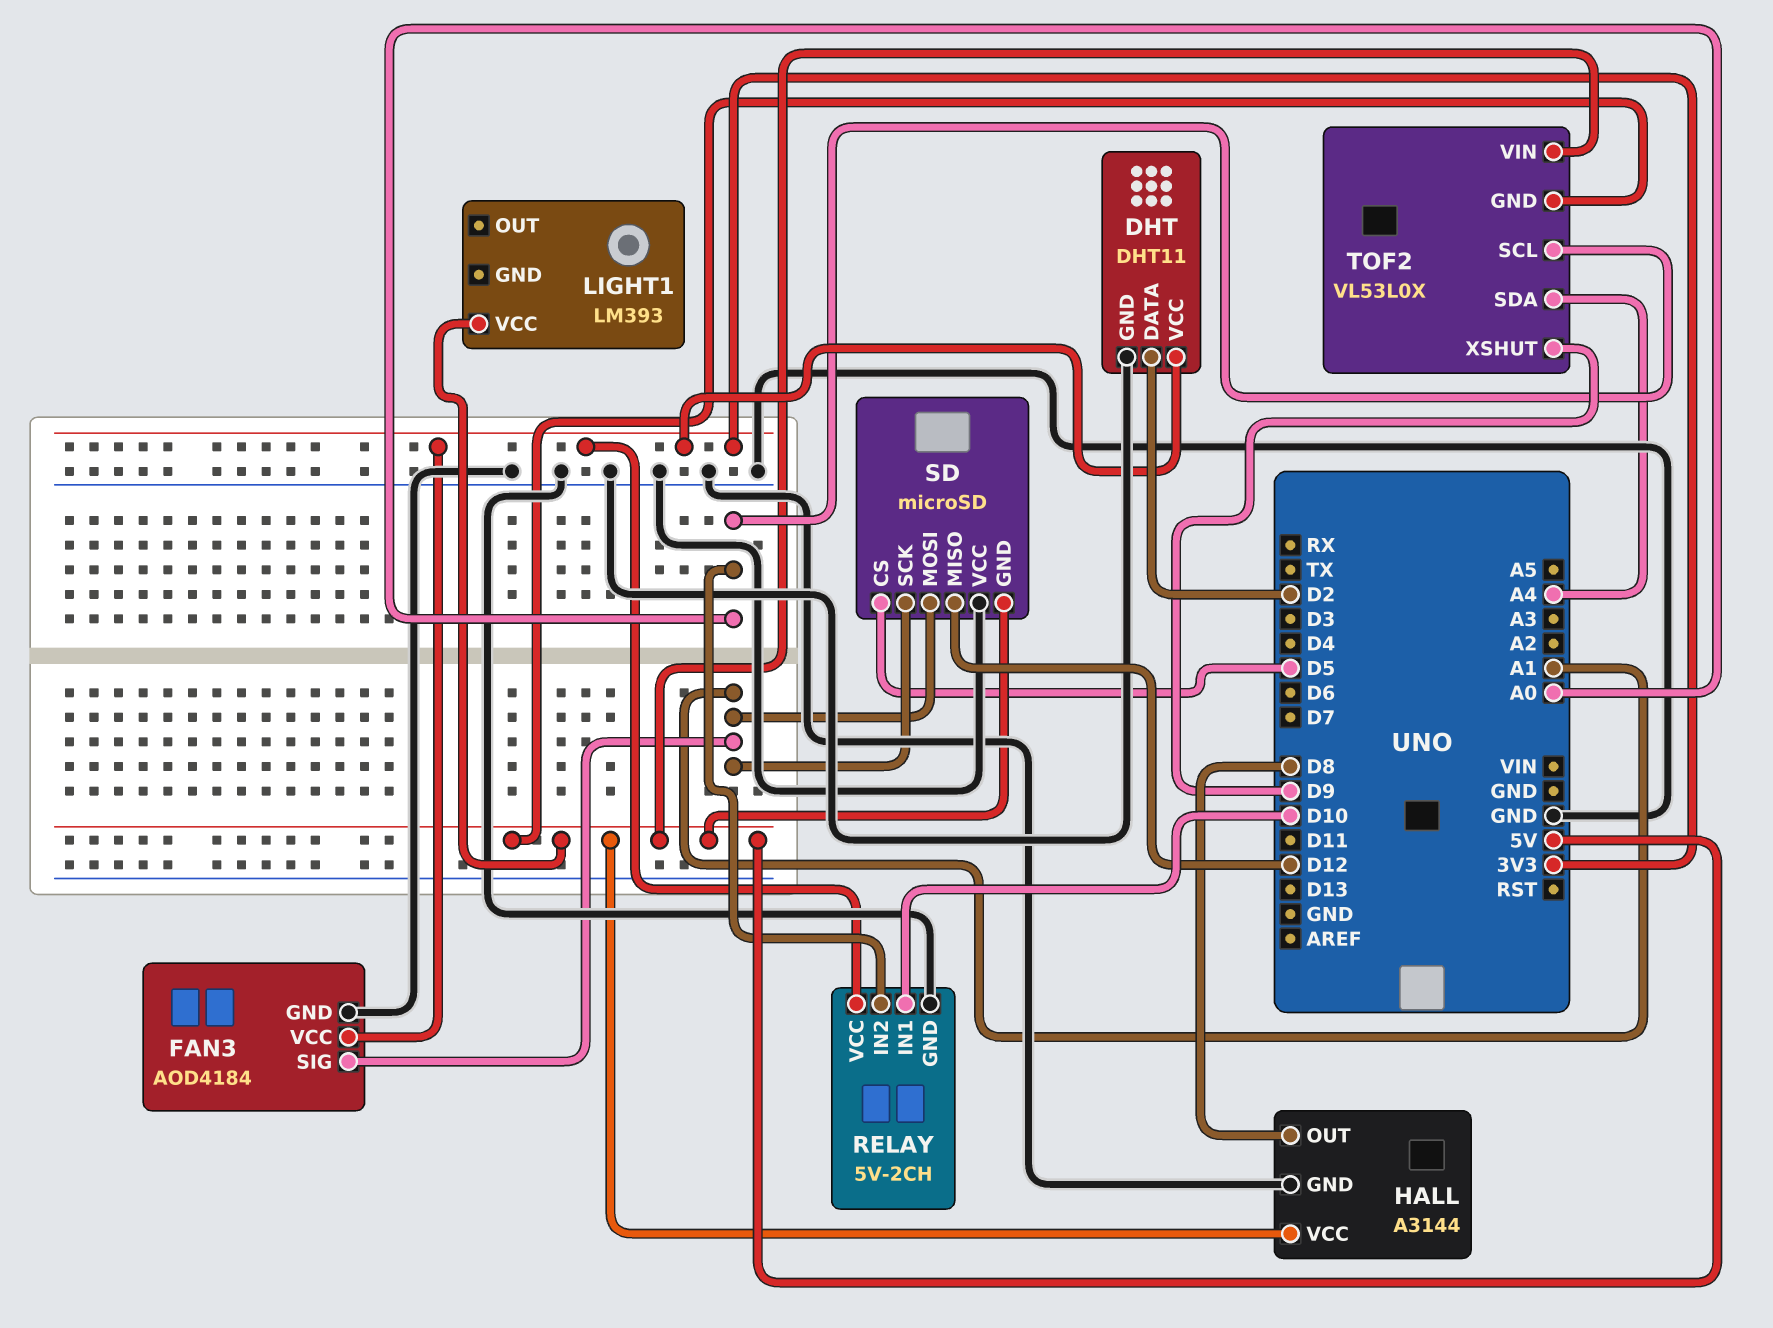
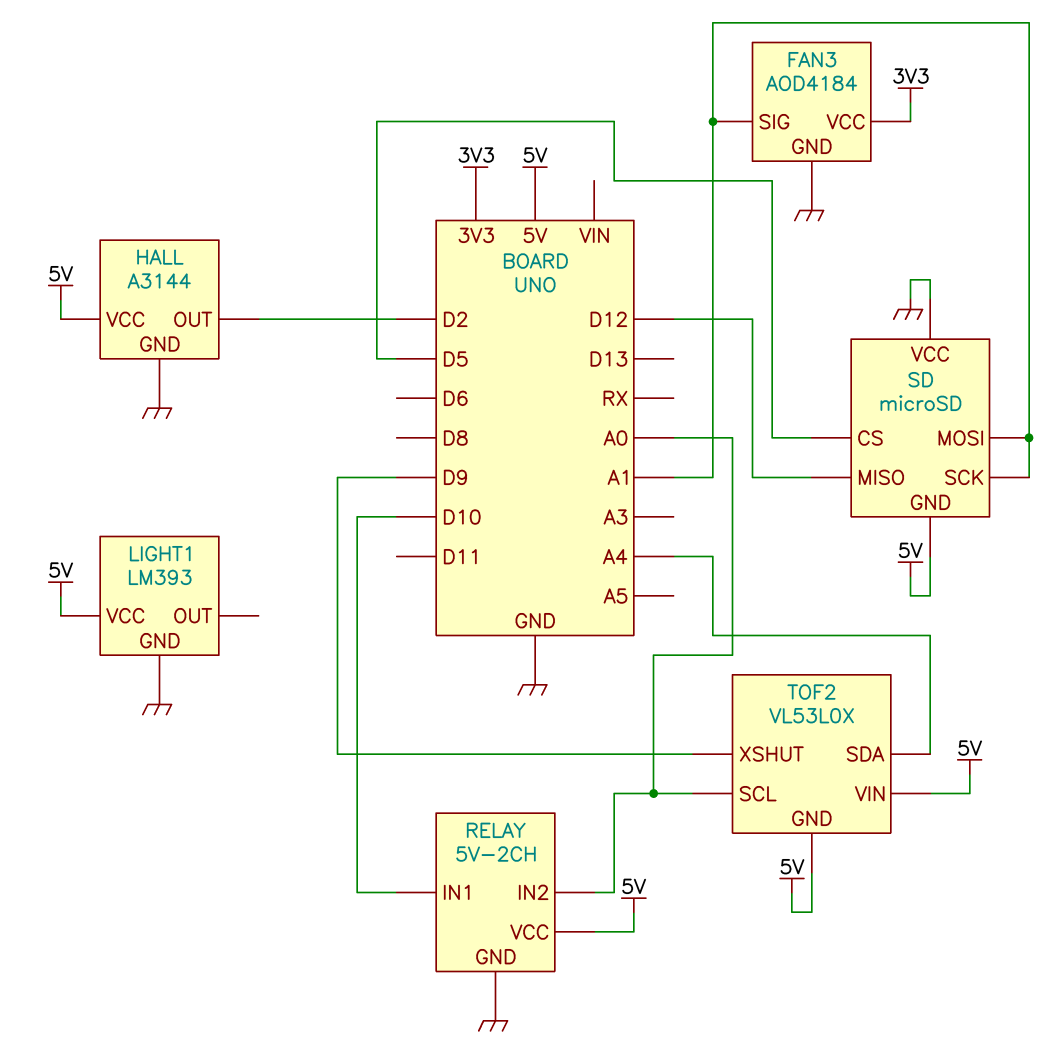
DHT: DHT11 -> none
DHT pin DATA: D2 -> none
DHT pin GND: GND -> none
DHT pin VCC: 3V3 -> none
HALL pin OUT: D8 -> D2
LIGHT1 pin GND: none -> GND
RELAY pin VCC: 3V3 -> 5V

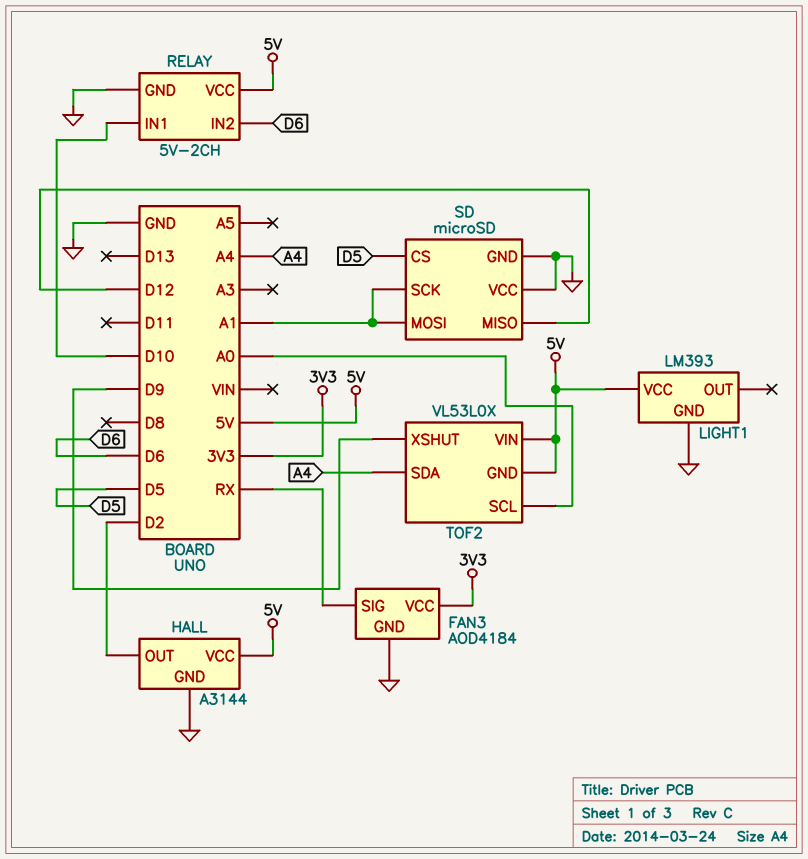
FAN3 pin SIG: A1 -> RX
RELAY pin IN2: A0 -> D6
SD pin GND: 5V -> GND

